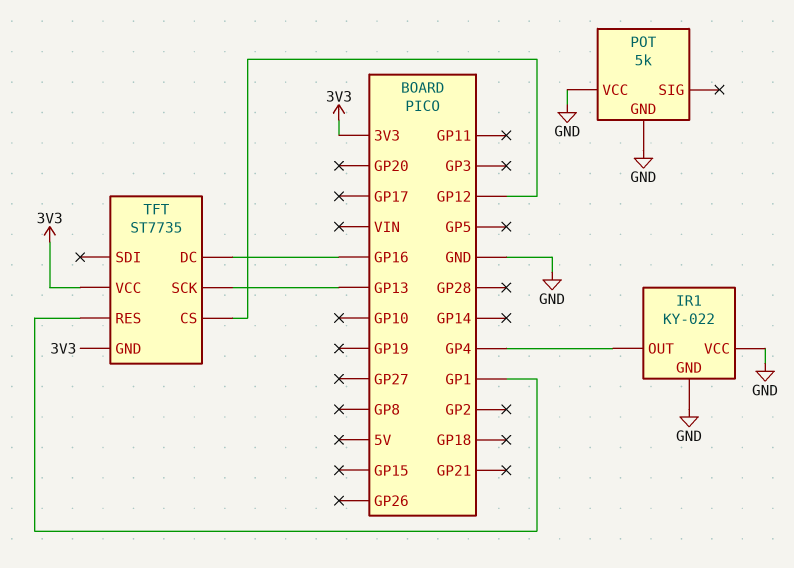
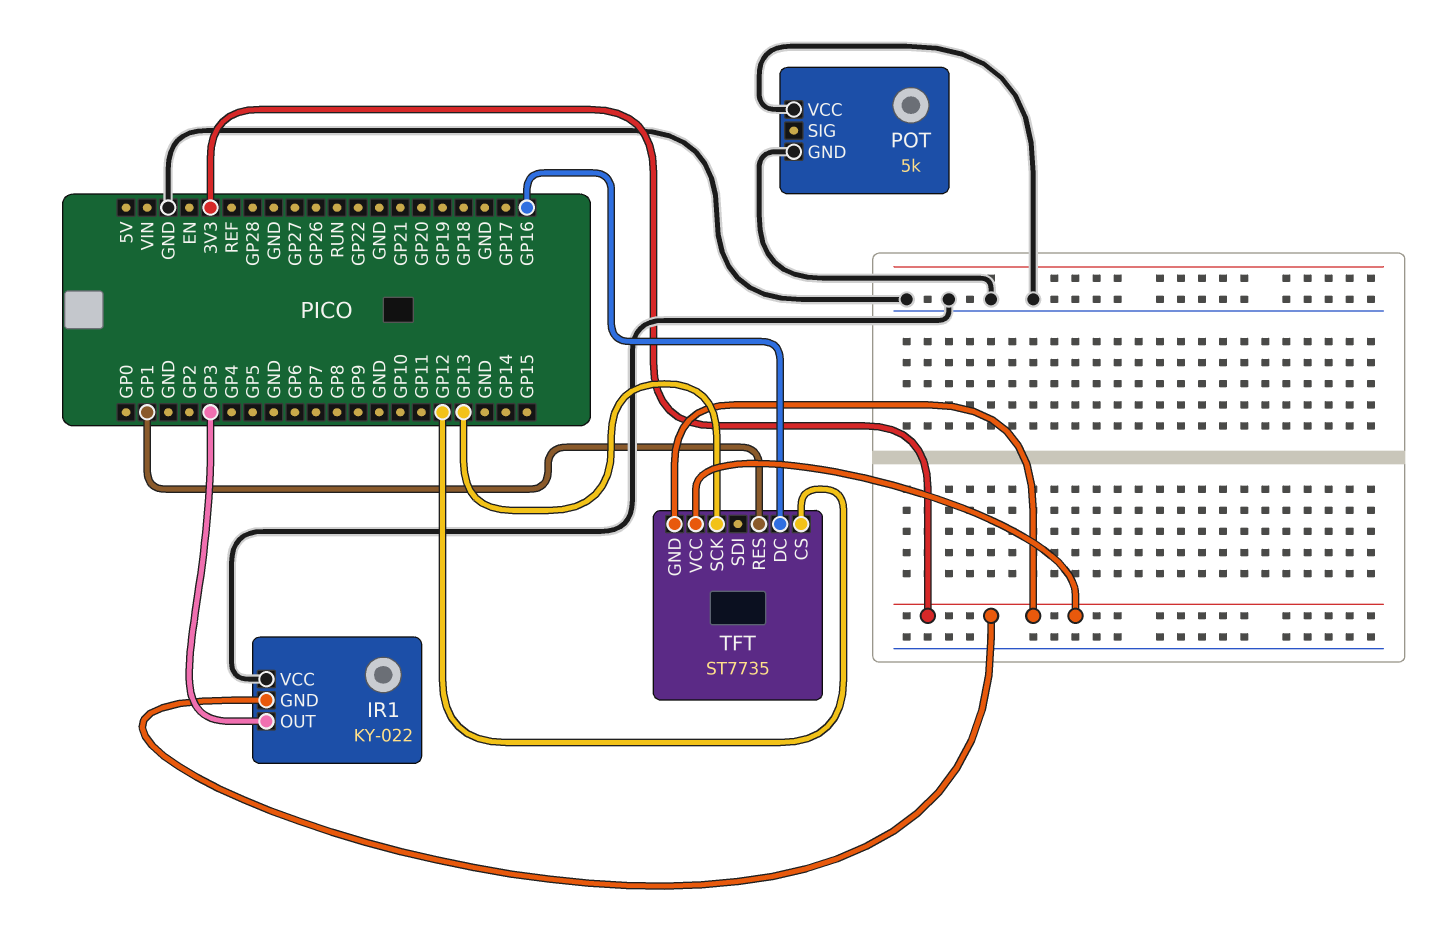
IR1 pin GND: GND -> 3V3
IR1 pin OUT: GP4 -> GP3

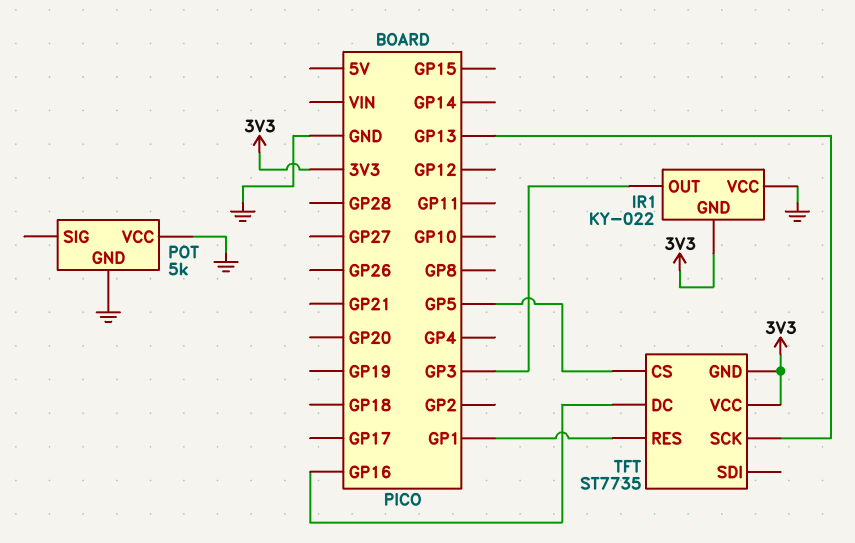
TFT pin CS: GP12 -> GP5

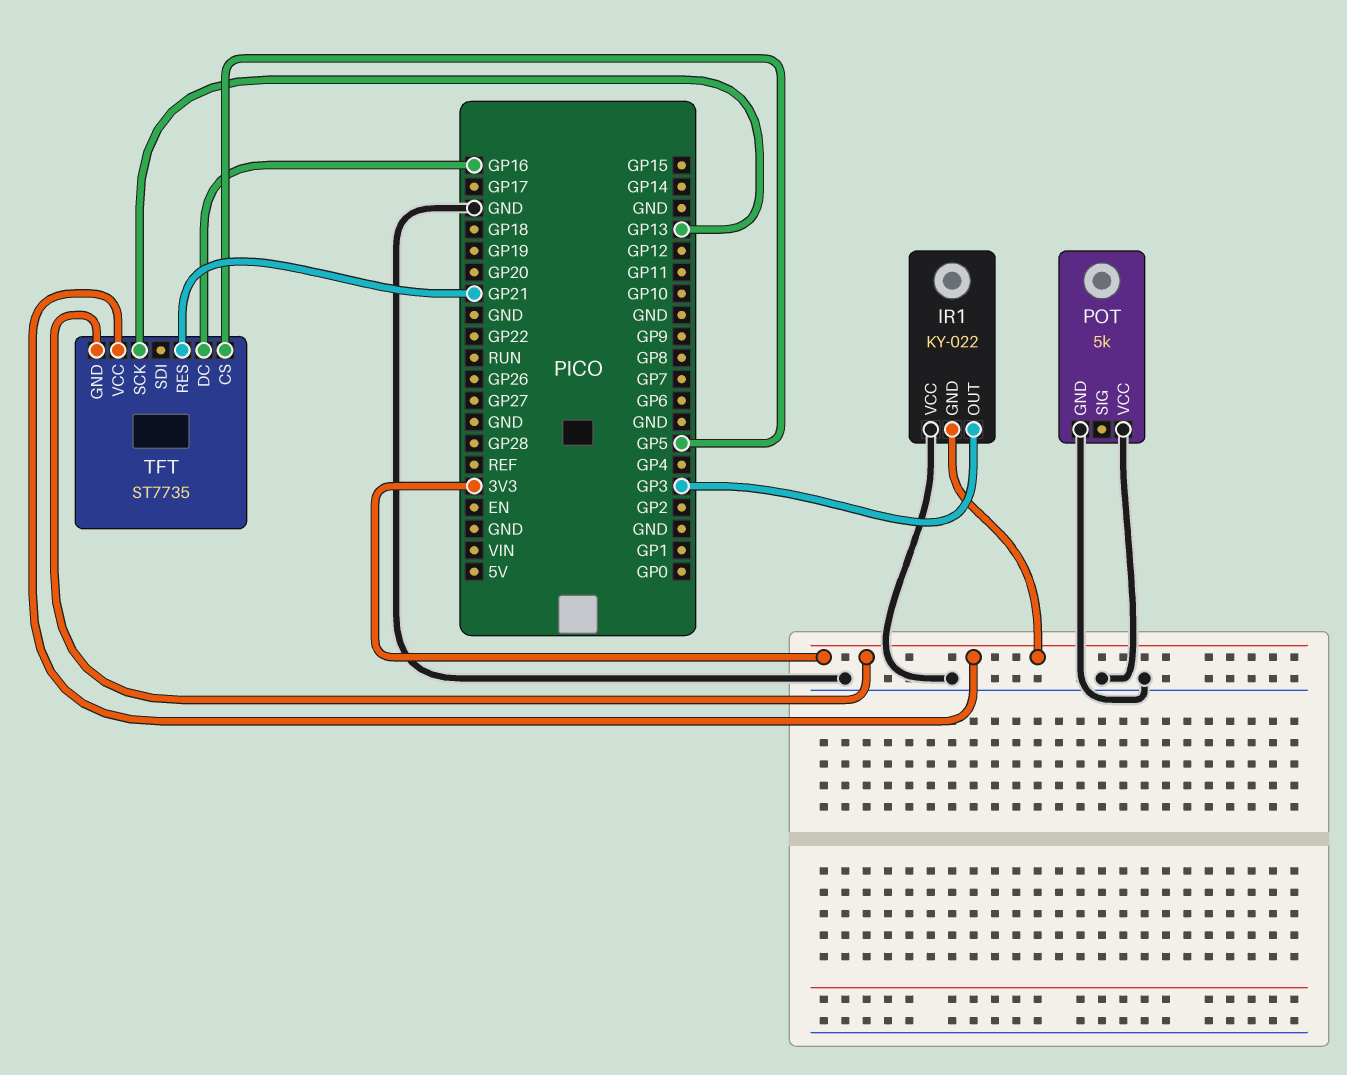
TFT pin RES: GP1 -> GP21

